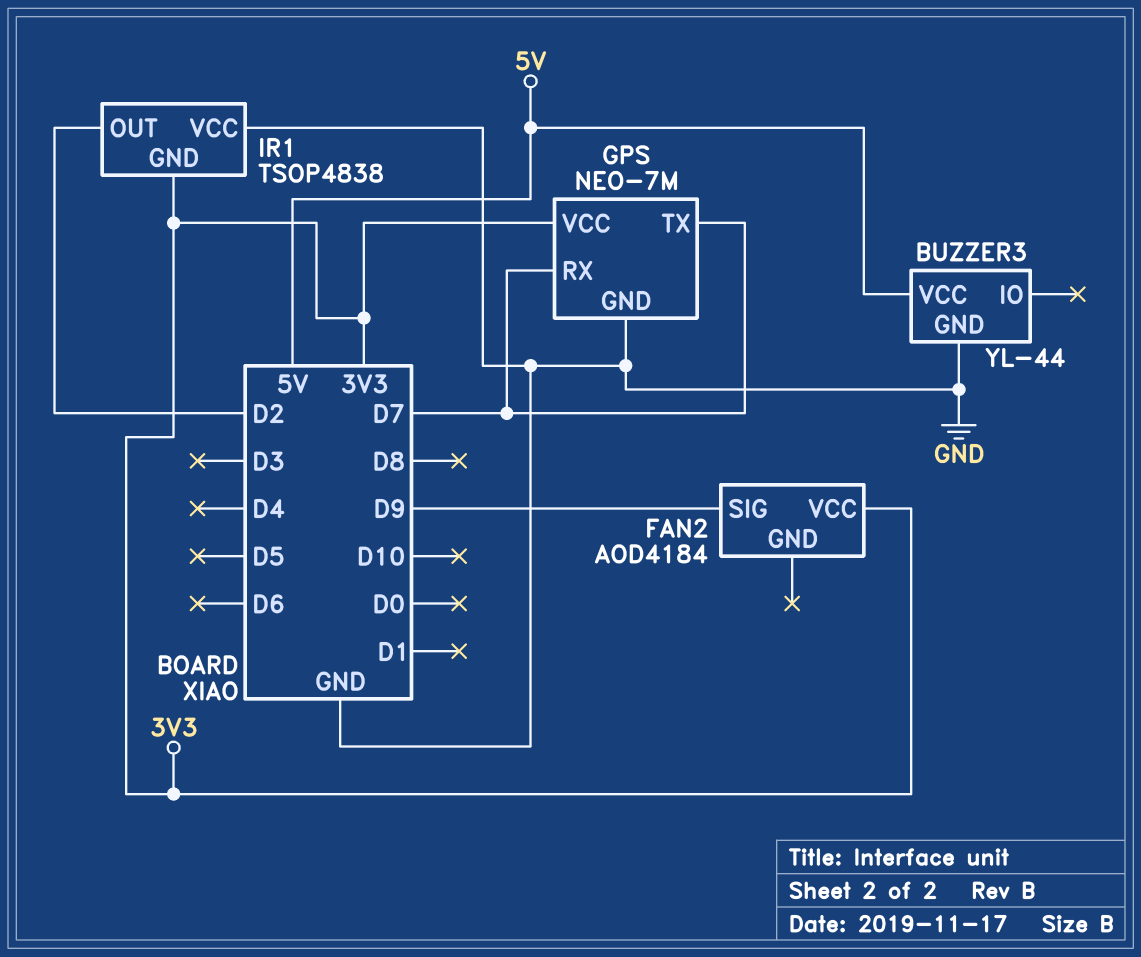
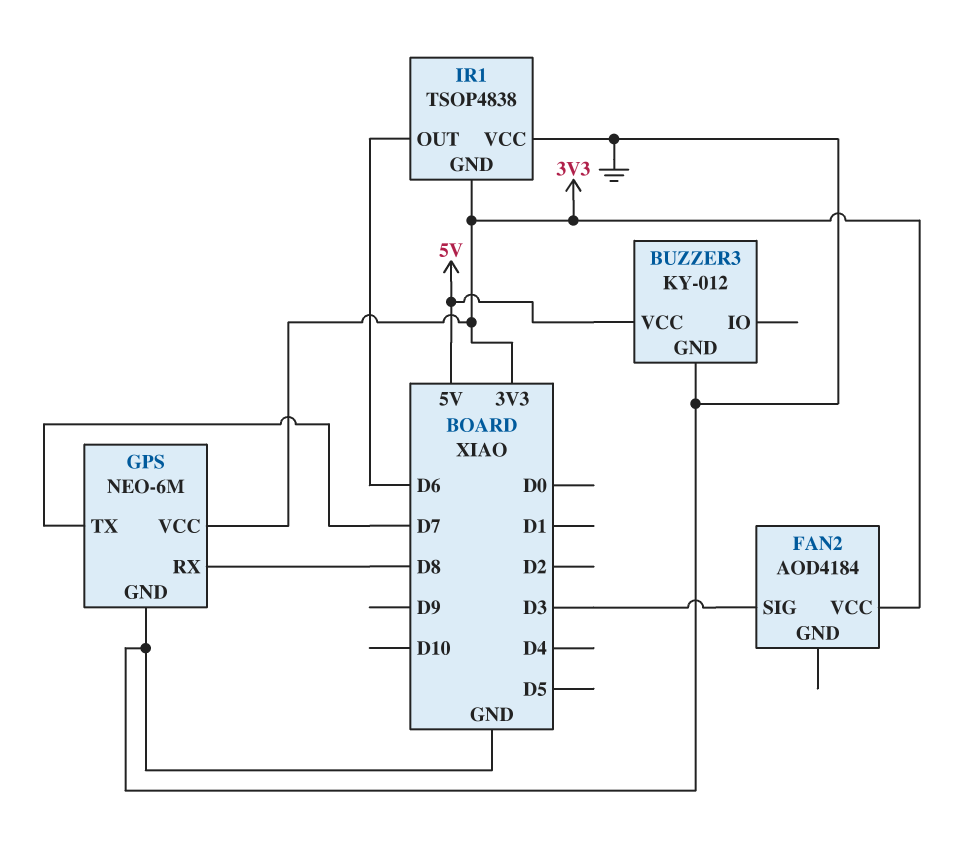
BUZZER3: YL-44 -> KY-012
FAN2 pin SIG: D9 -> D3
GPS: NEO-7M -> NEO-6M
GPS pin RX: D7 -> D8
IR1 pin OUT: D2 -> D6

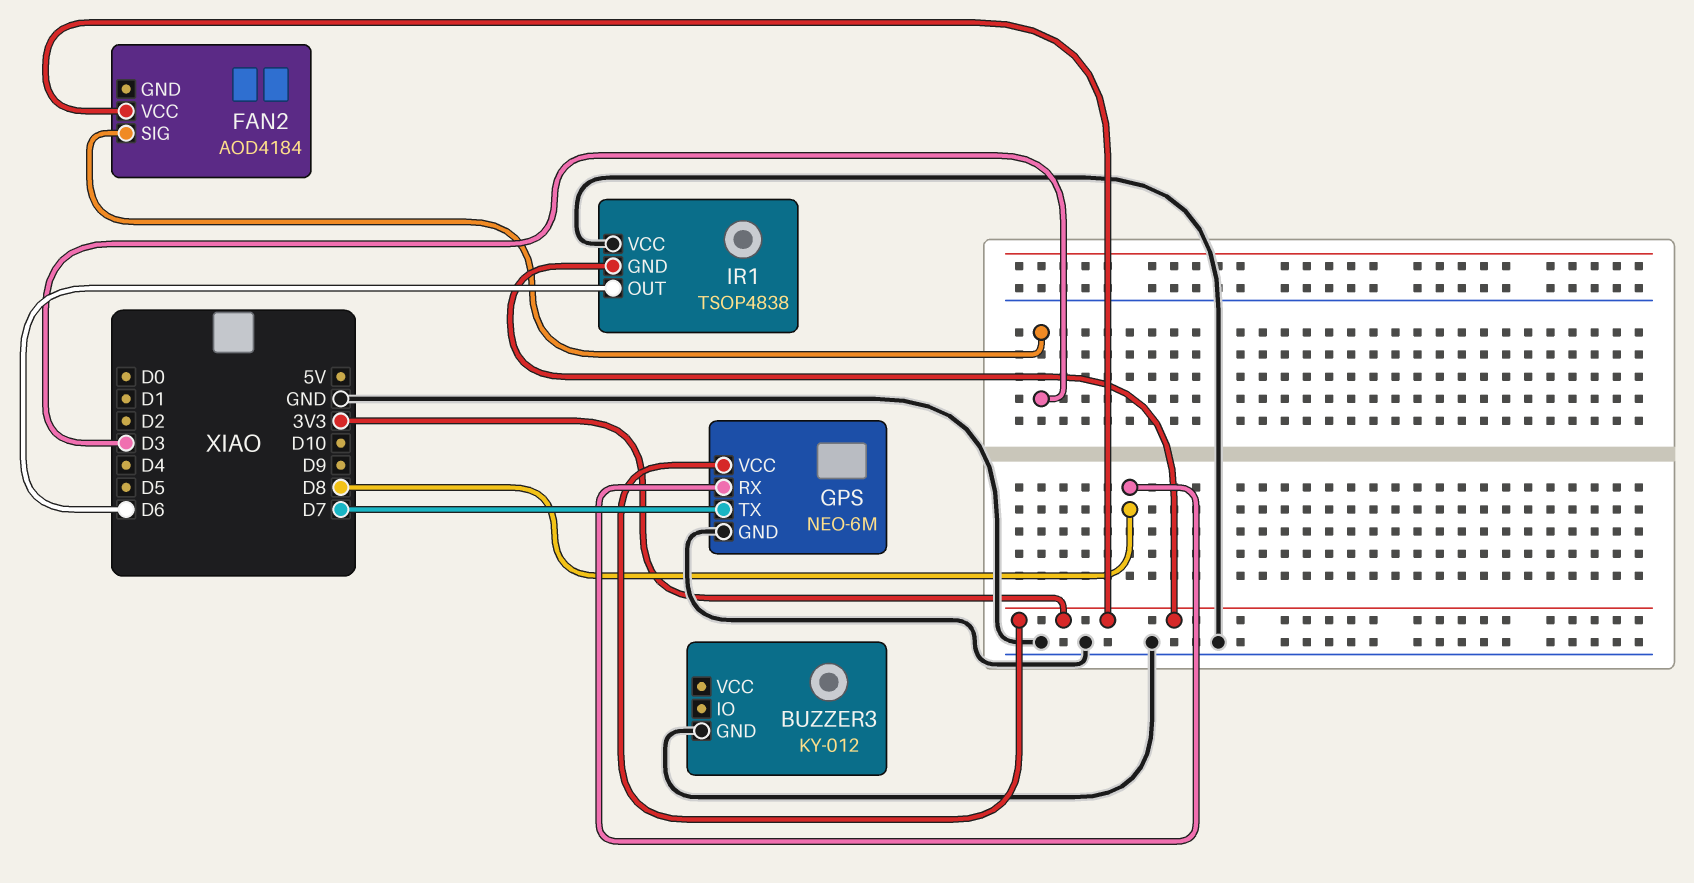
BUZZER3 pin VCC: 5V -> none

